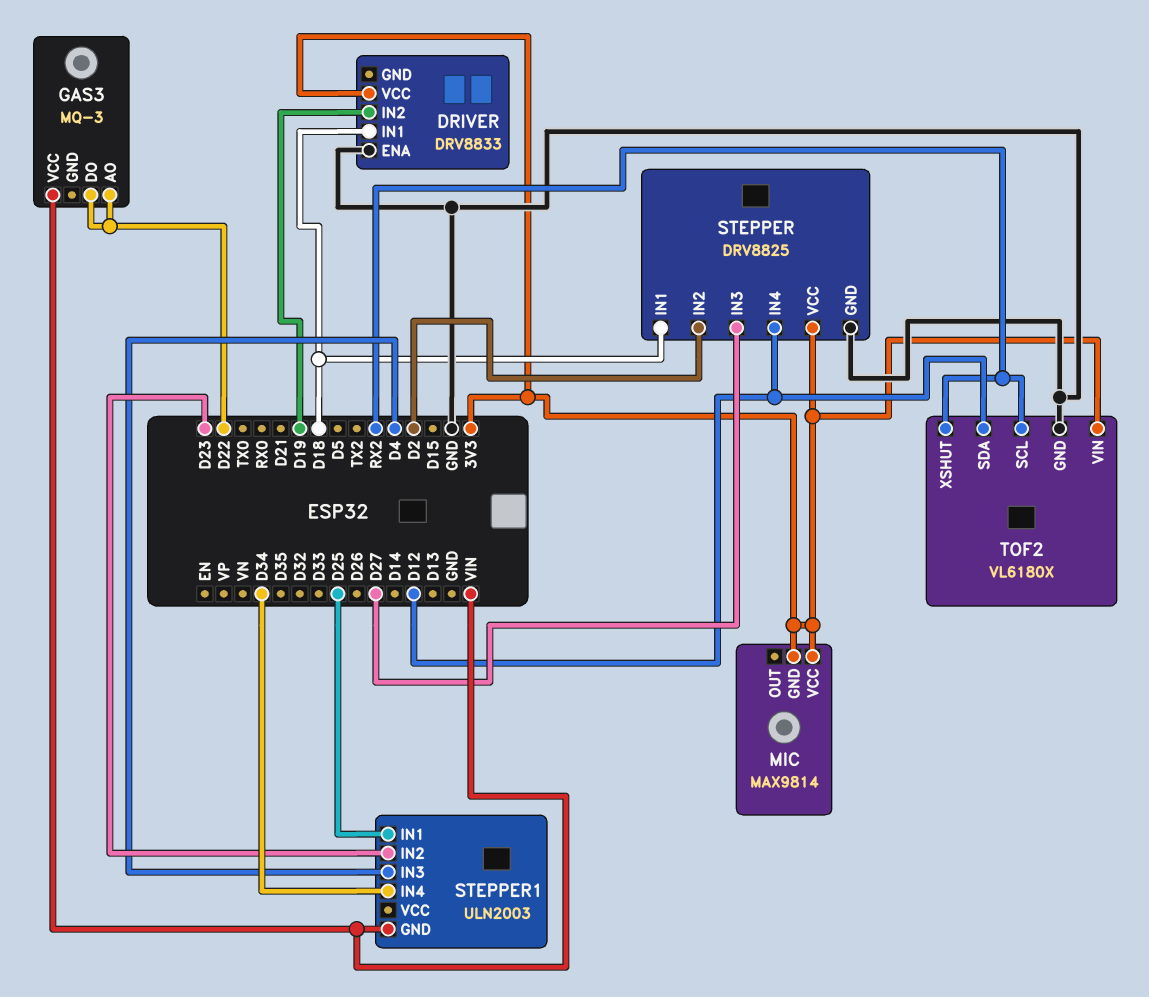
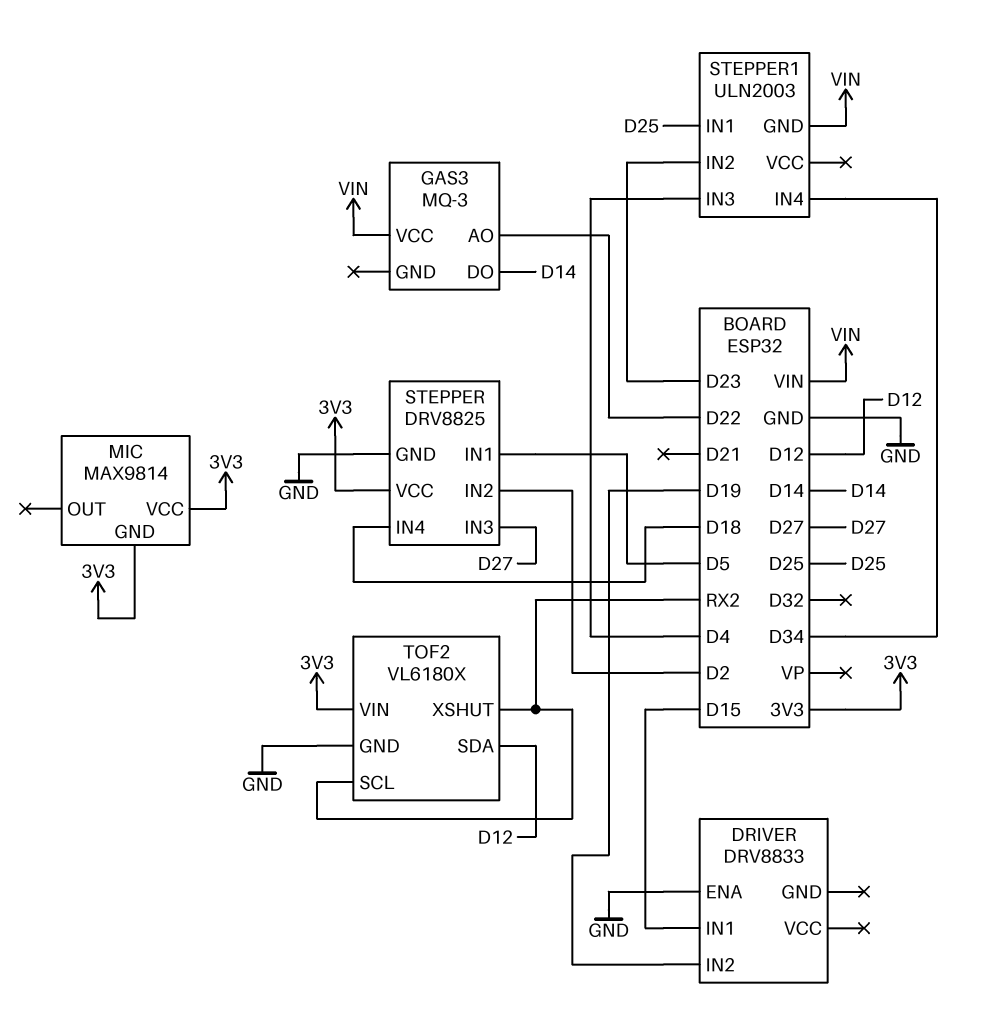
DRIVER pin IN1: D18 -> D15
DRIVER pin VCC: 3V3 -> none
GAS3 pin DO: D22 -> D14
STEPPER pin IN1: D18 -> D5
STEPPER pin IN4: D12 -> D18

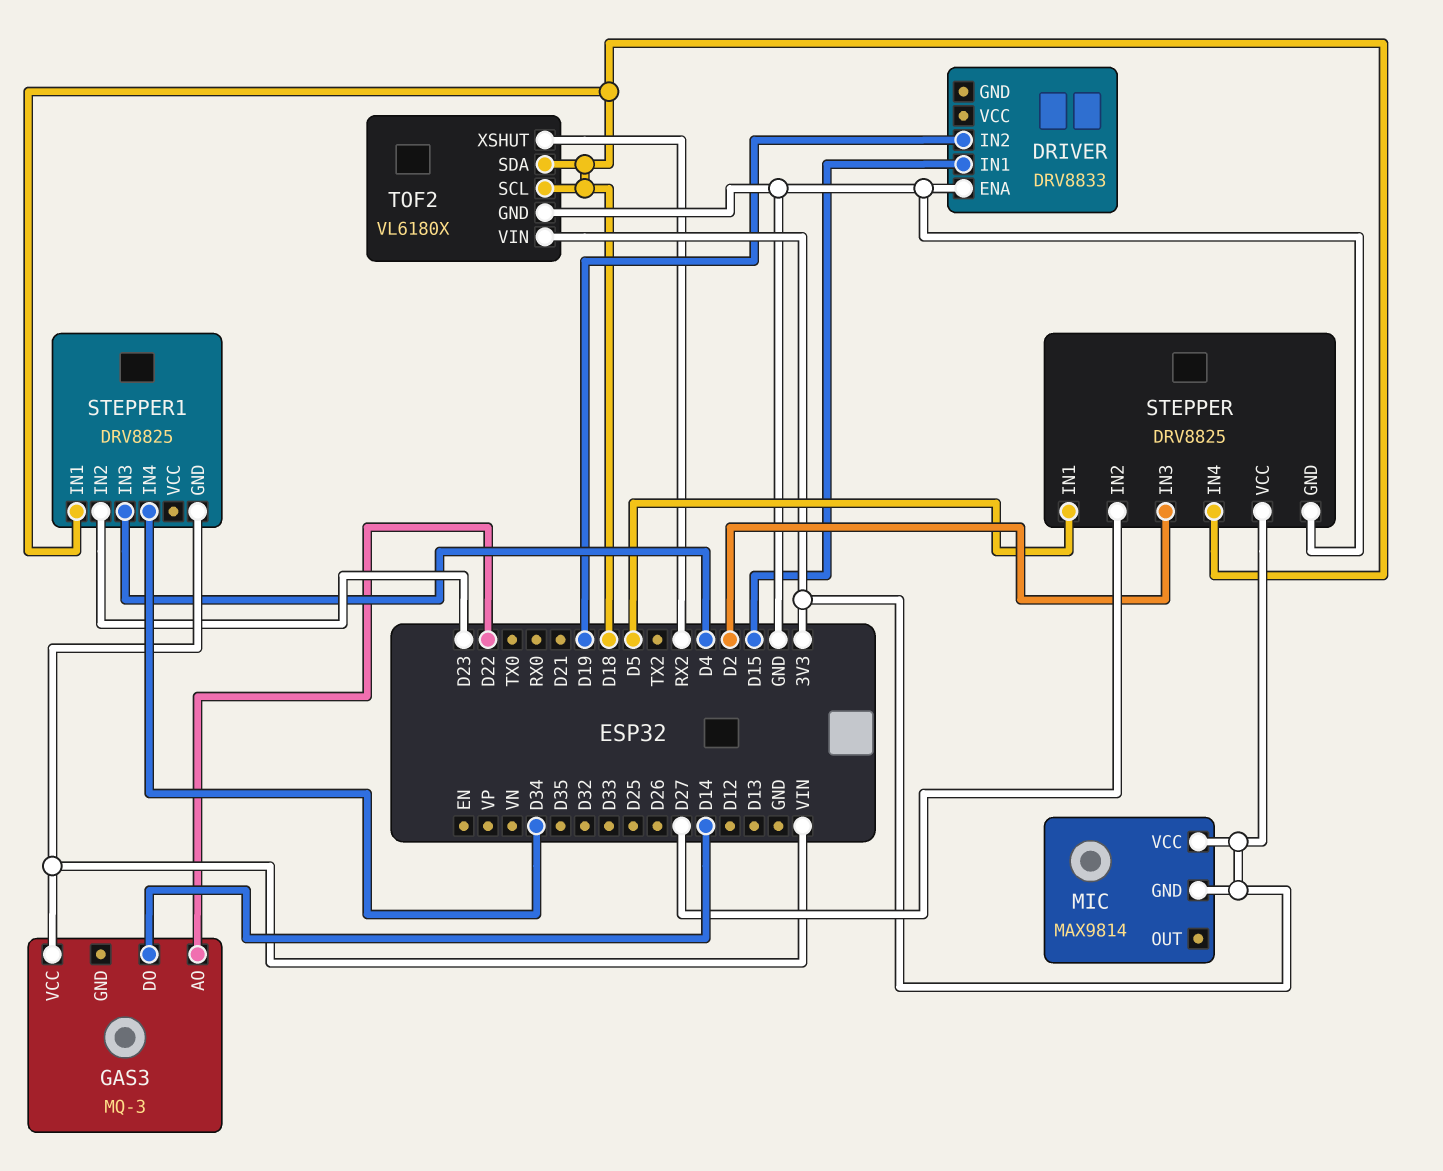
STEPPER pin IN2: D2 -> D27
STEPPER pin IN3: D27 -> D2
STEPPER1: ULN2003 -> DRV8825
STEPPER1 pin IN1: D25 -> D18
TOF2 pin SCL: RX2 -> D18
TOF2 pin SDA: D12 -> D18

